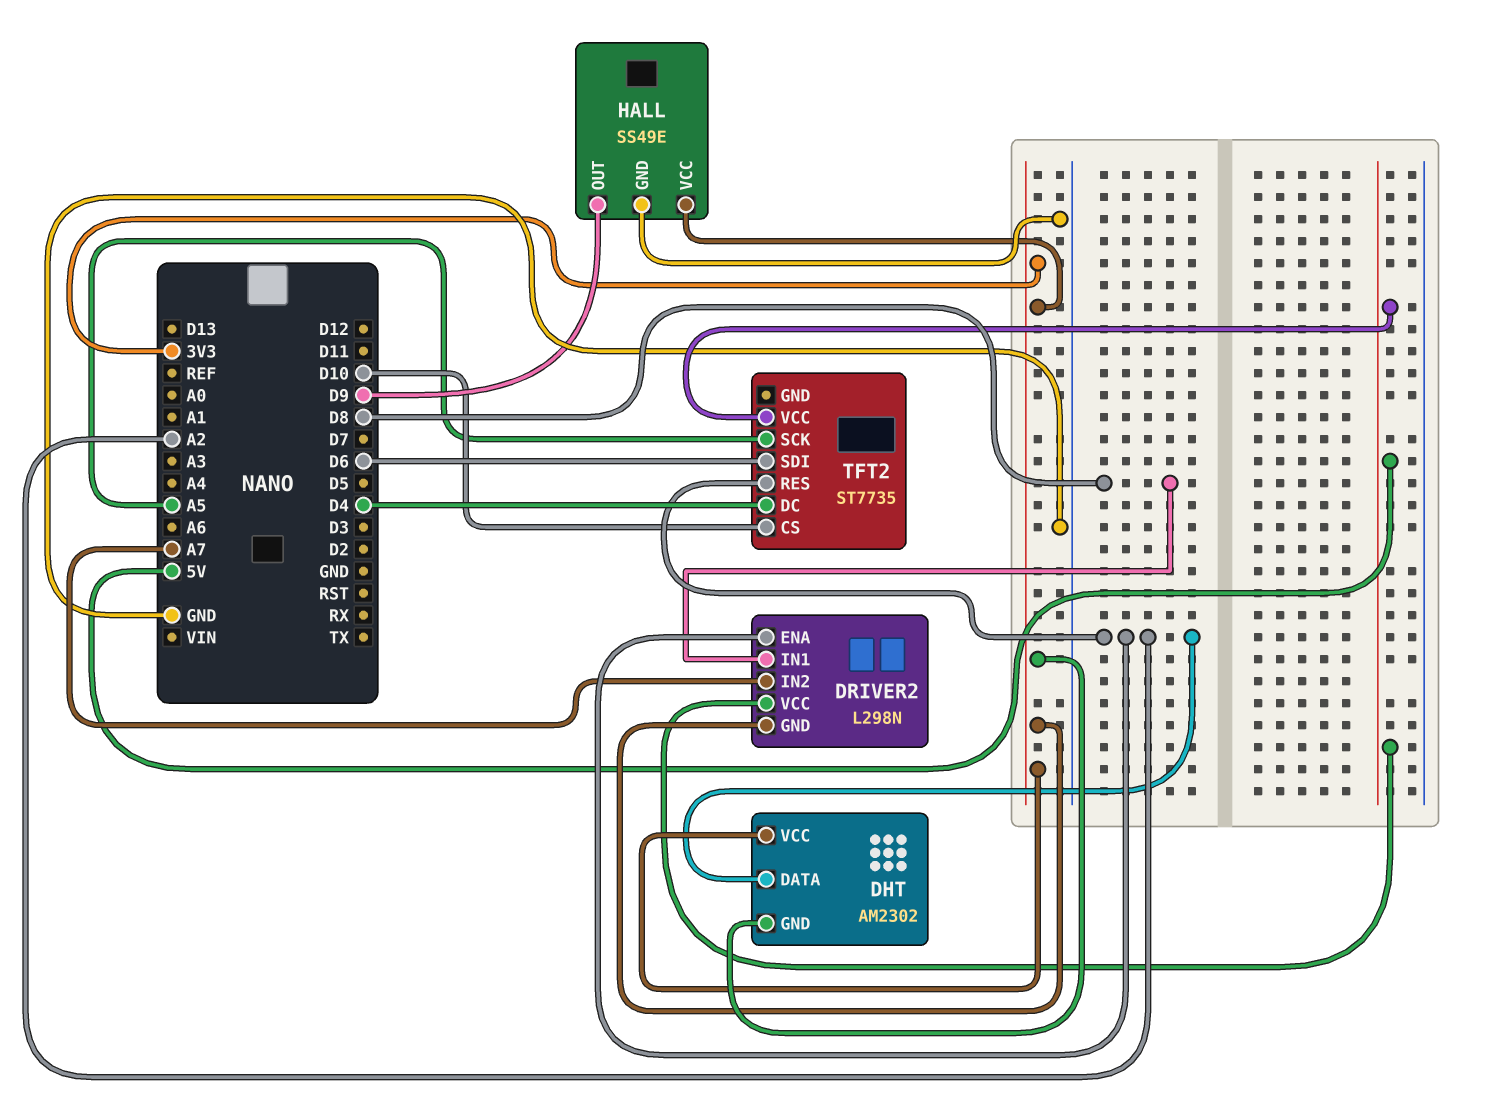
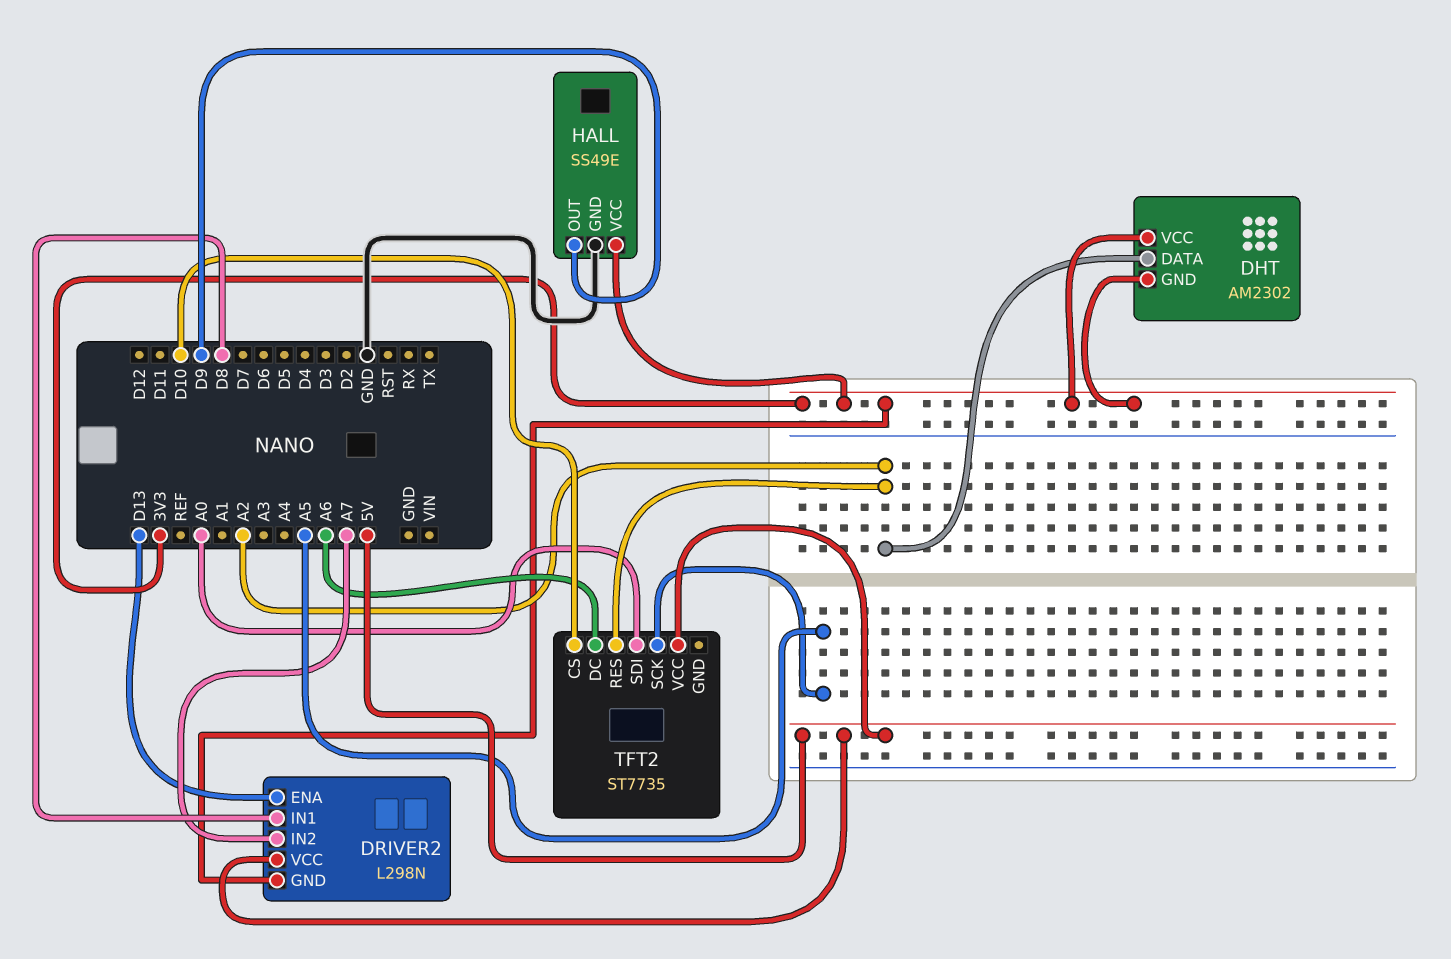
DRIVER2 pin ENA: A2 -> D13
TFT2 pin DC: D4 -> A6
TFT2 pin SDI: D6 -> A0

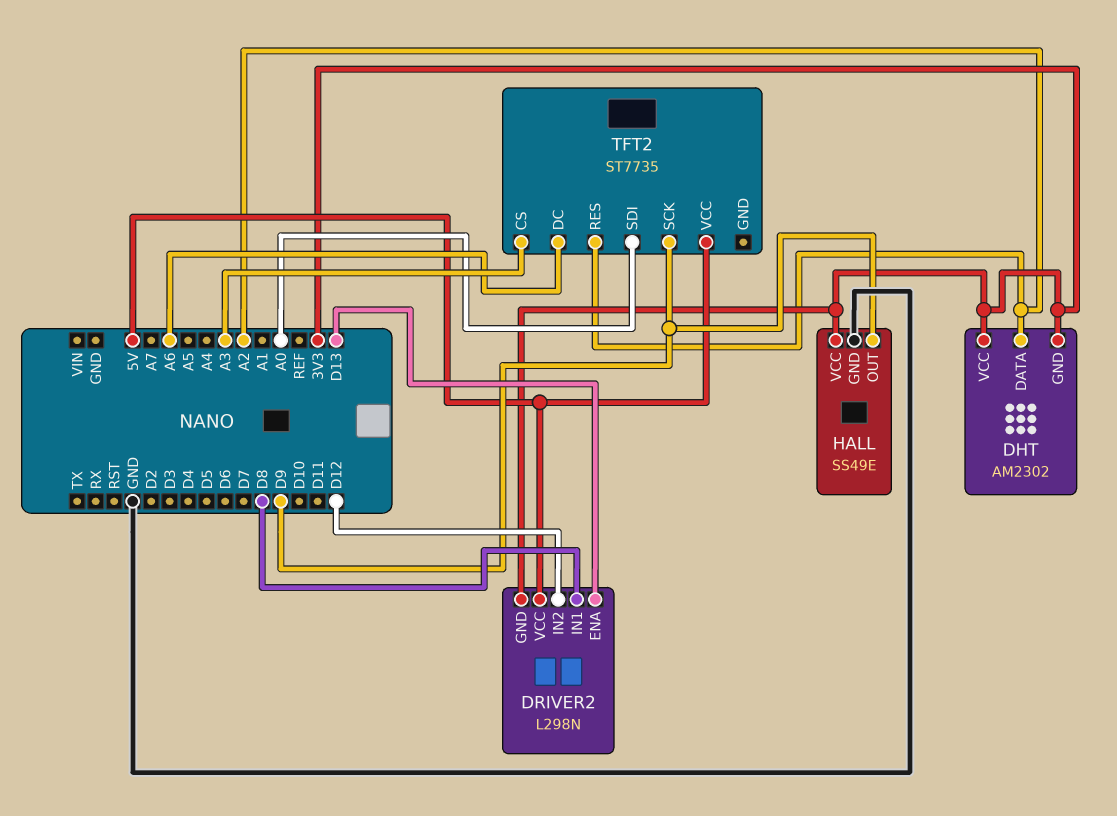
DRIVER2 pin IN2: A7 -> D12
TFT2 pin CS: D10 -> A3
TFT2 pin SCK: A5 -> D9

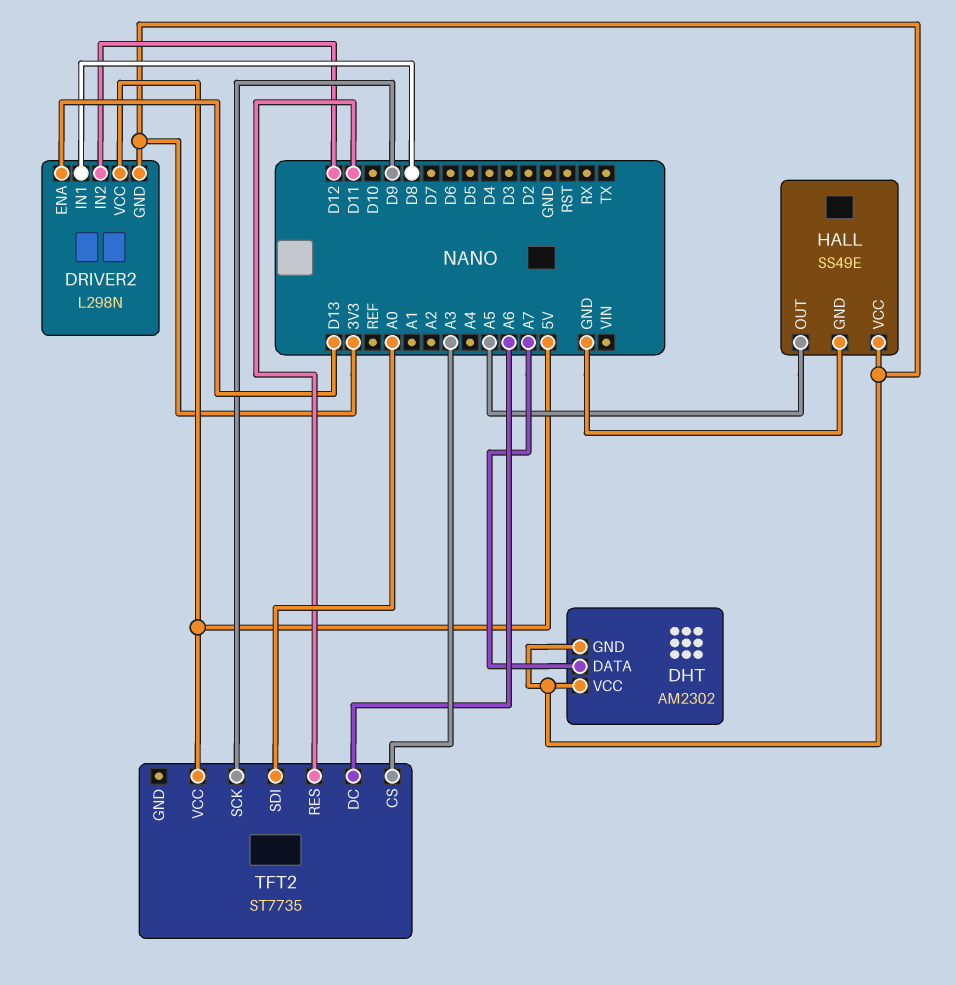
DHT pin DATA: A2 -> A7
HALL pin OUT: D9 -> A5
TFT2 pin RES: A2 -> D11

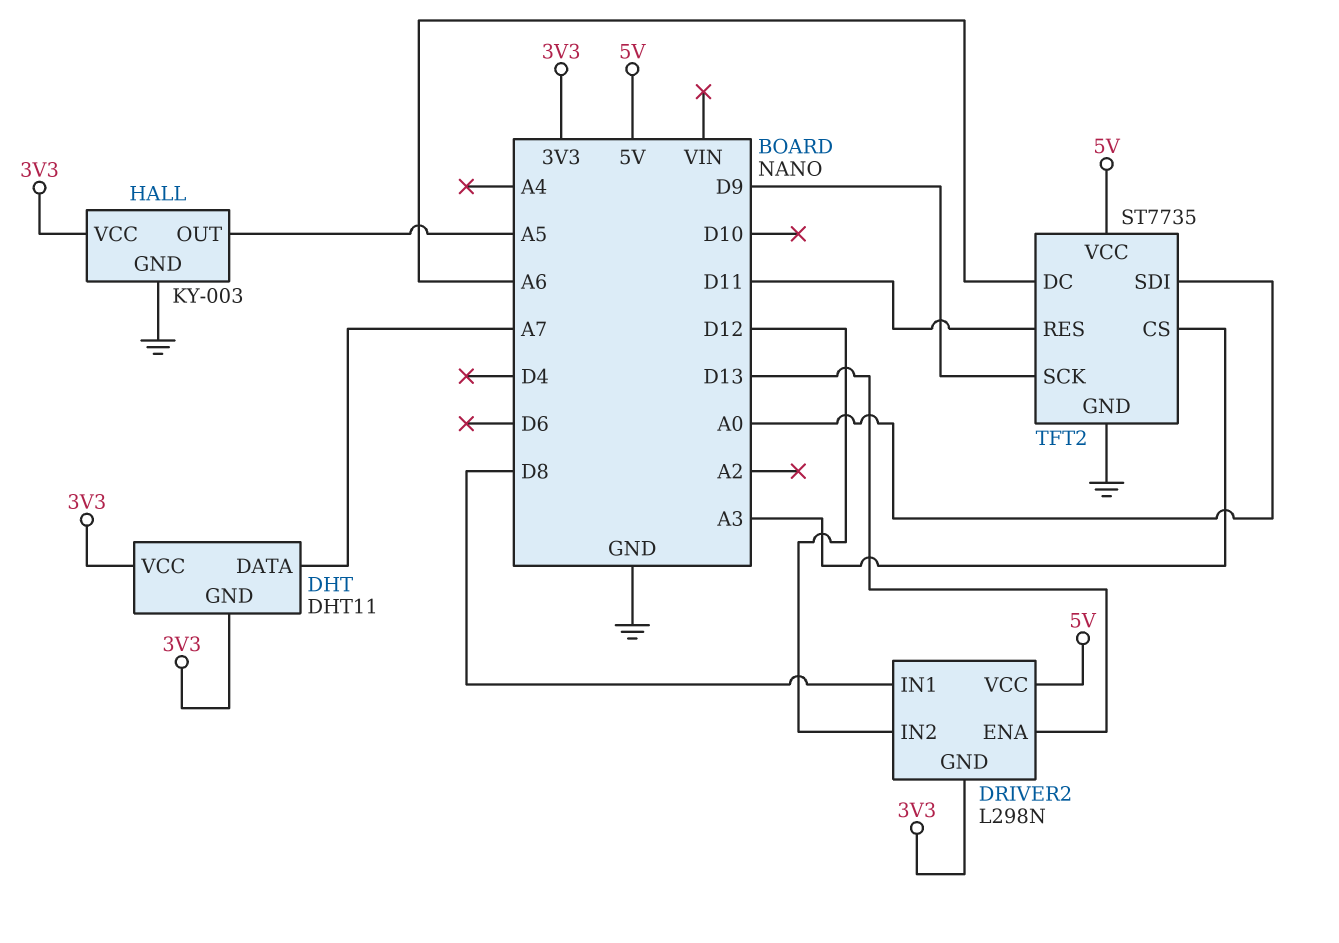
DHT: AM2302 -> DHT11
HALL: SS49E -> KY-003
TFT2 pin GND: none -> GND

